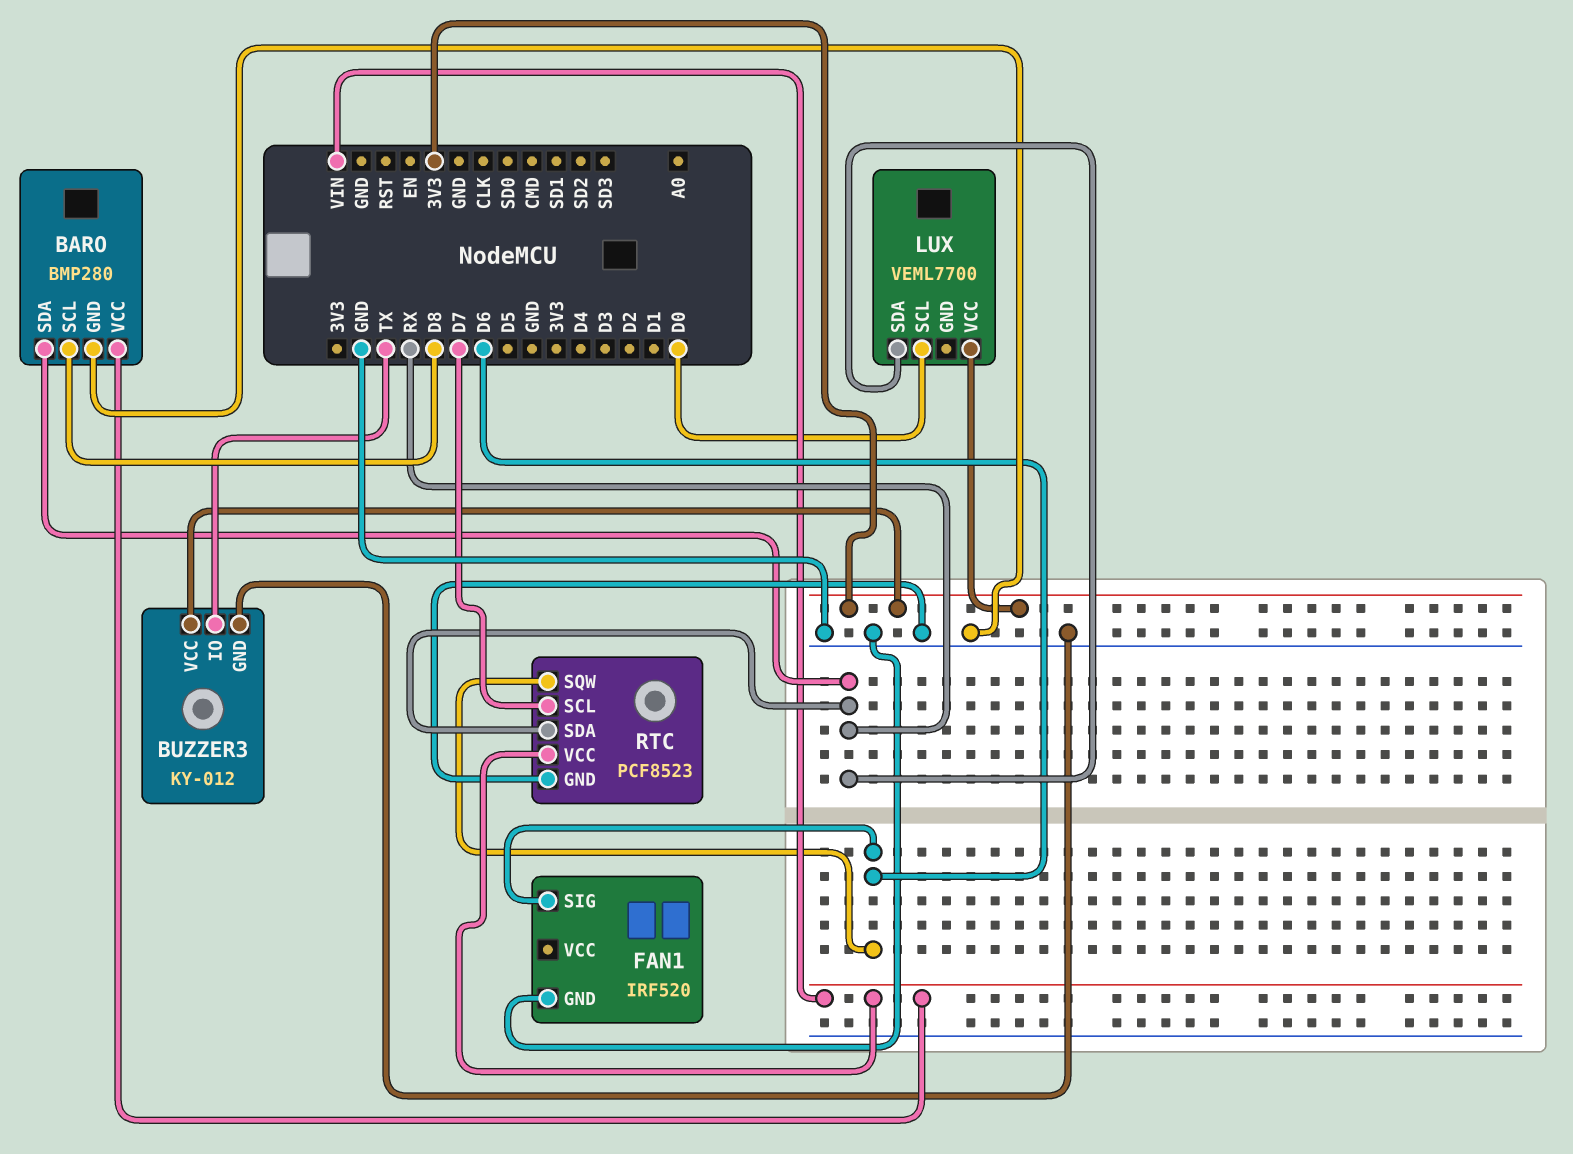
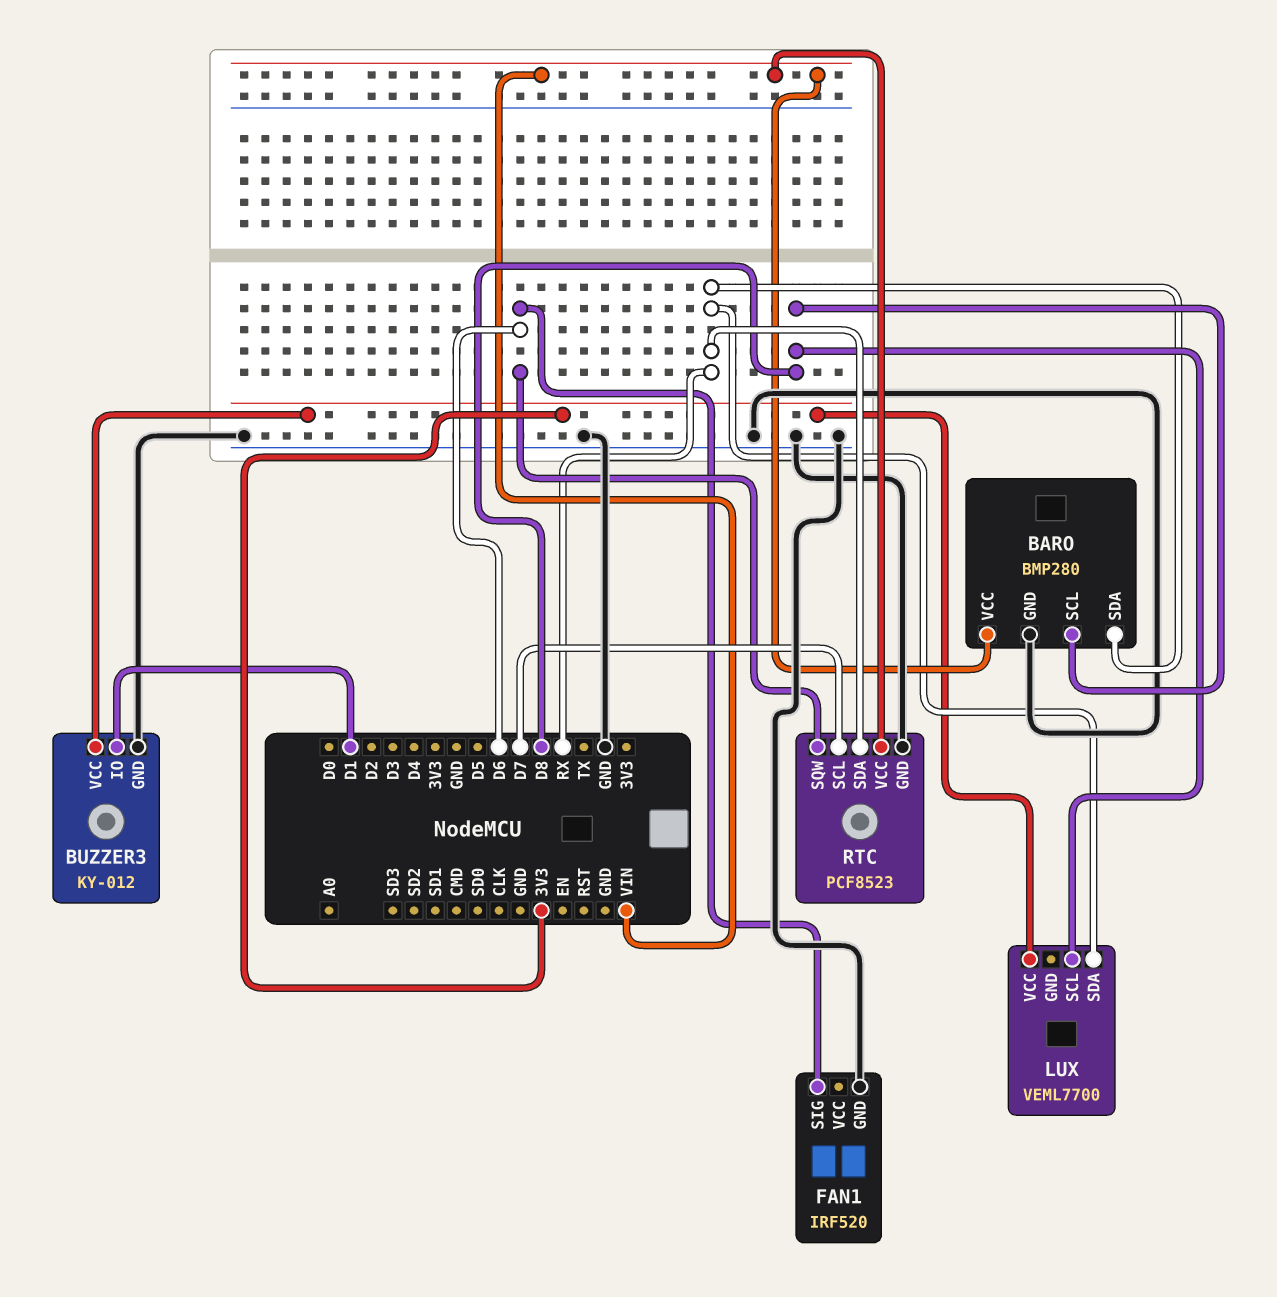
BUZZER3 pin IO: TX -> D1
LUX pin SCL: D0 -> D8

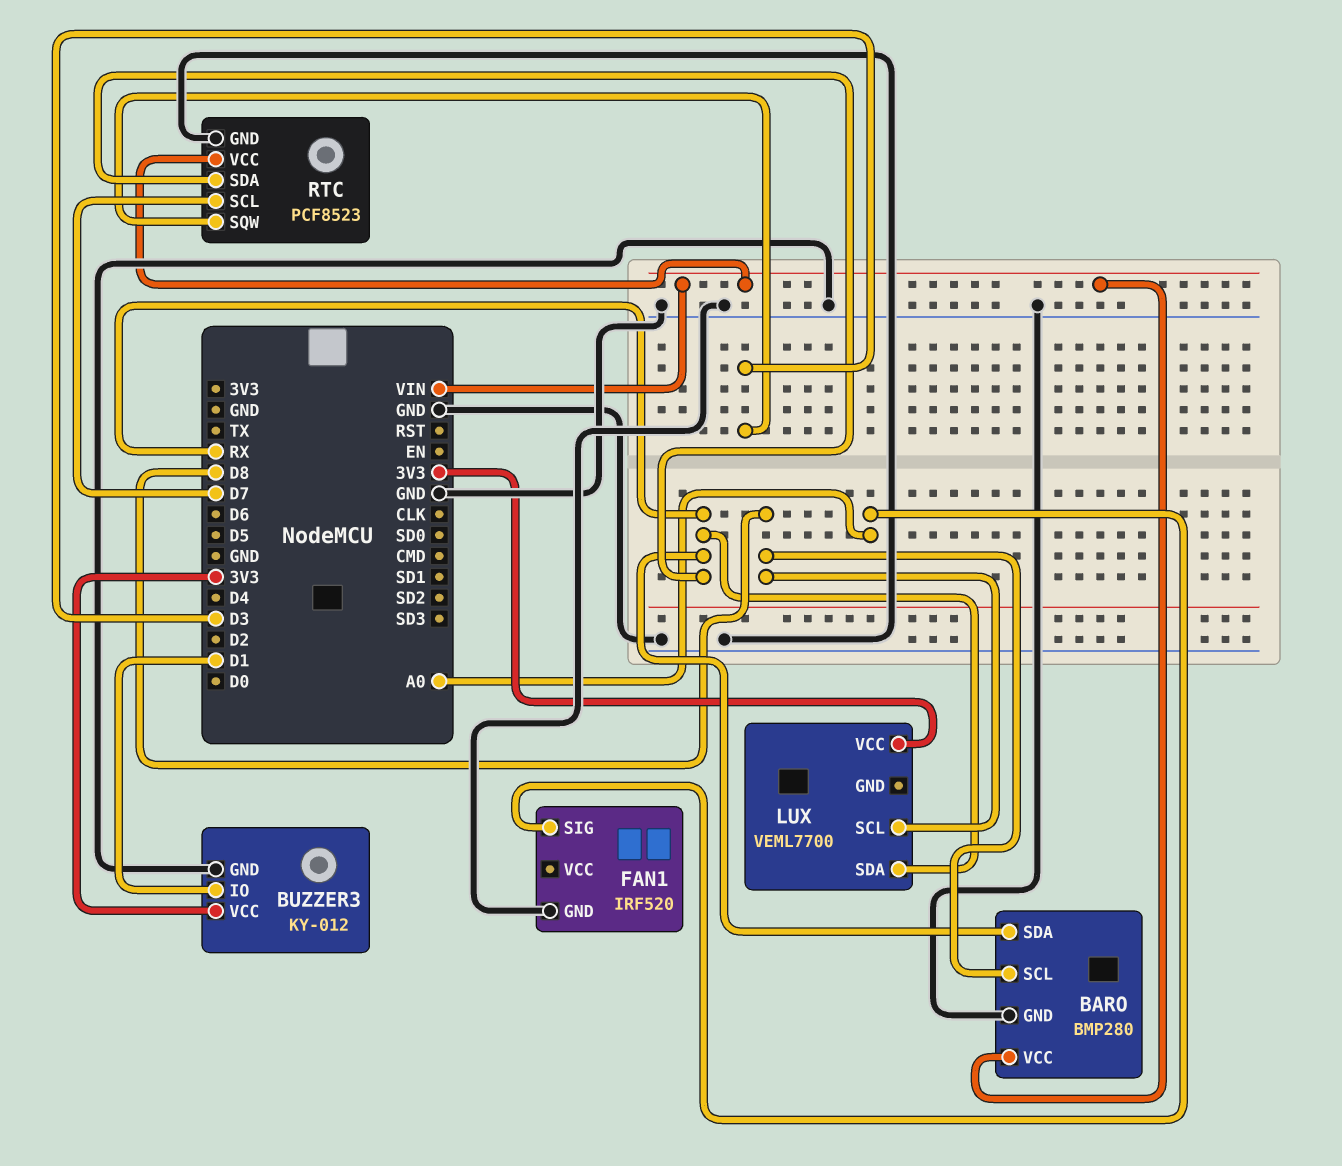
FAN1 pin SIG: D6 -> A0
RTC pin SQW: D6 -> D3

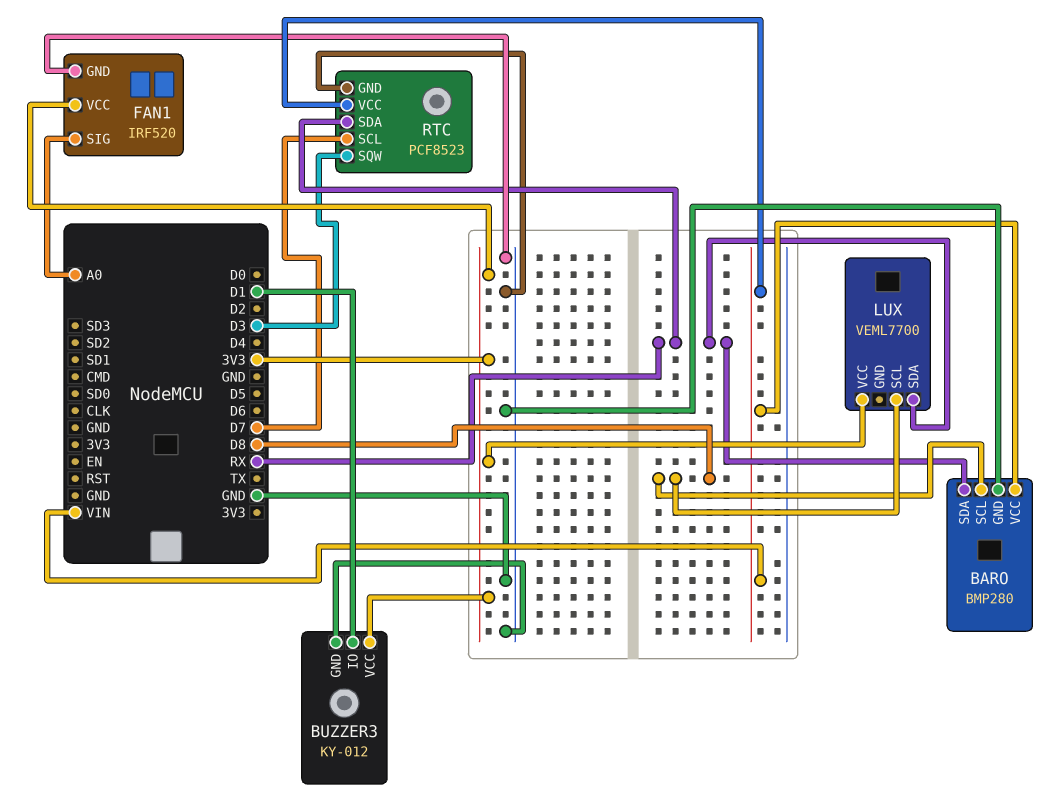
FAN1 pin VCC: none -> 3V3

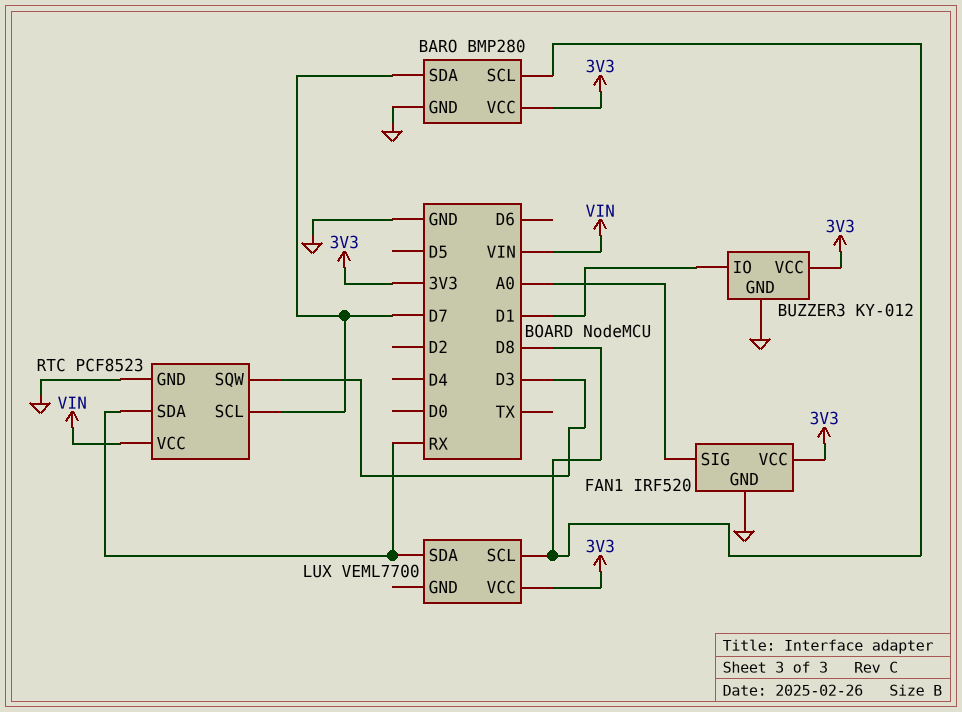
BARO pin SDA: RX -> D7
BARO pin VCC: VIN -> 3V3

